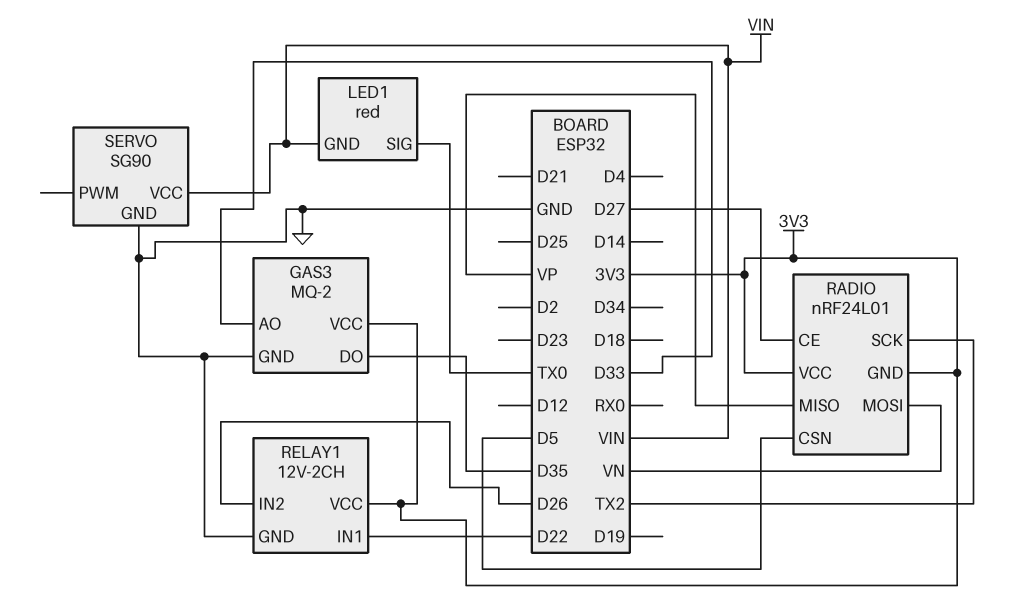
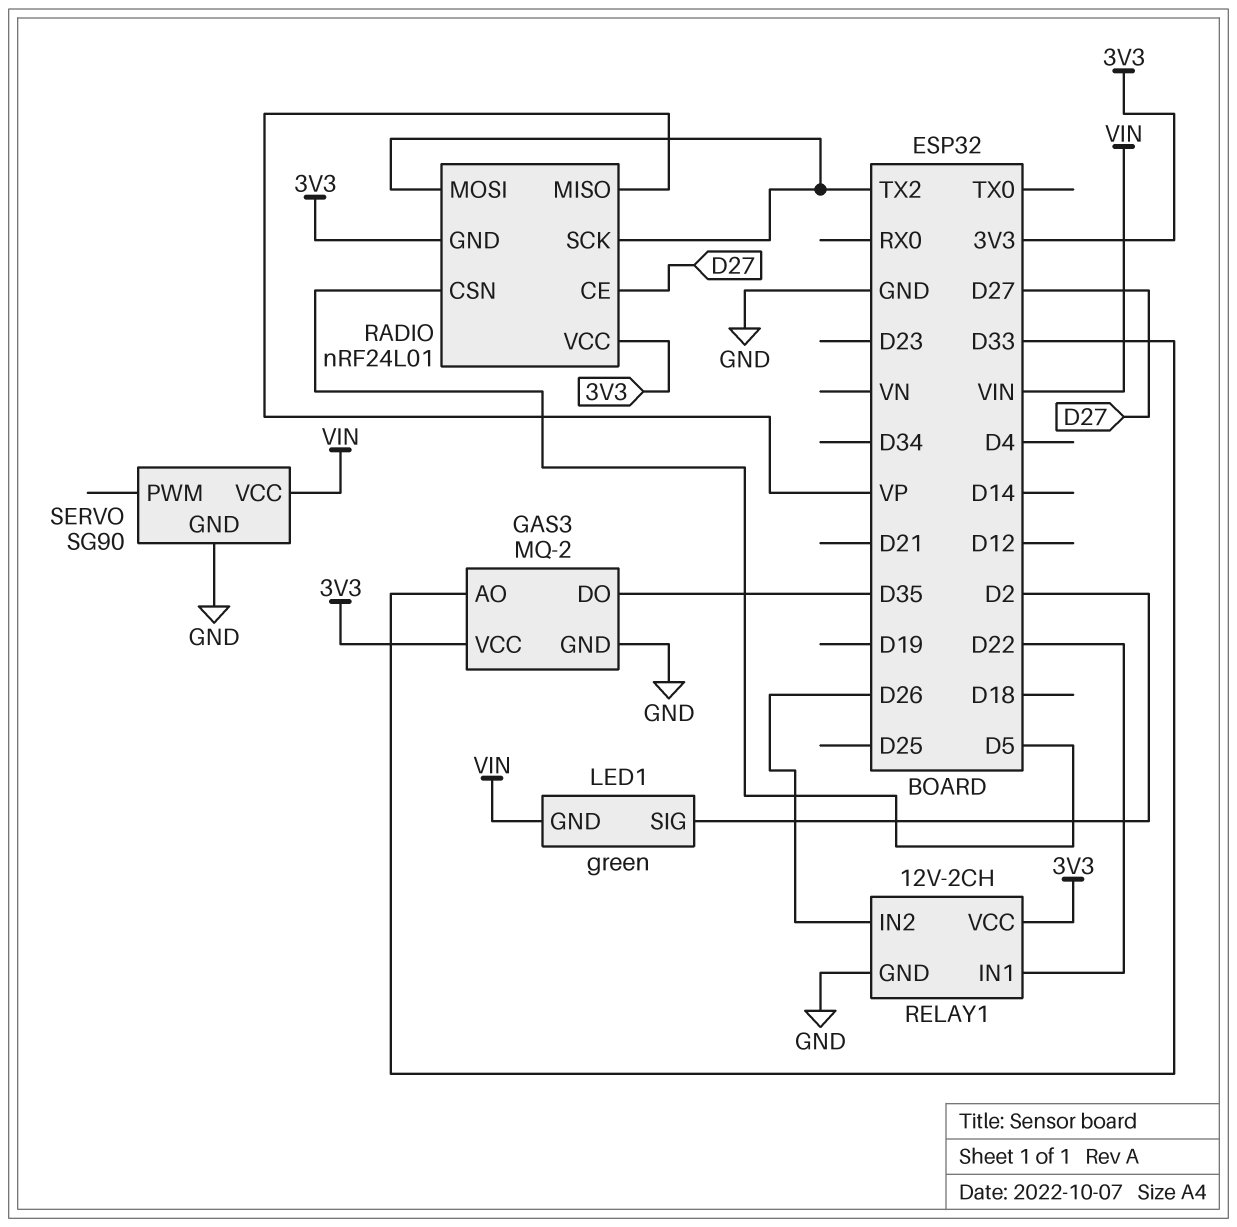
LED1: red -> green
LED1 pin SIG: TX0 -> D2
RADIO pin MOSI: VN -> TX2

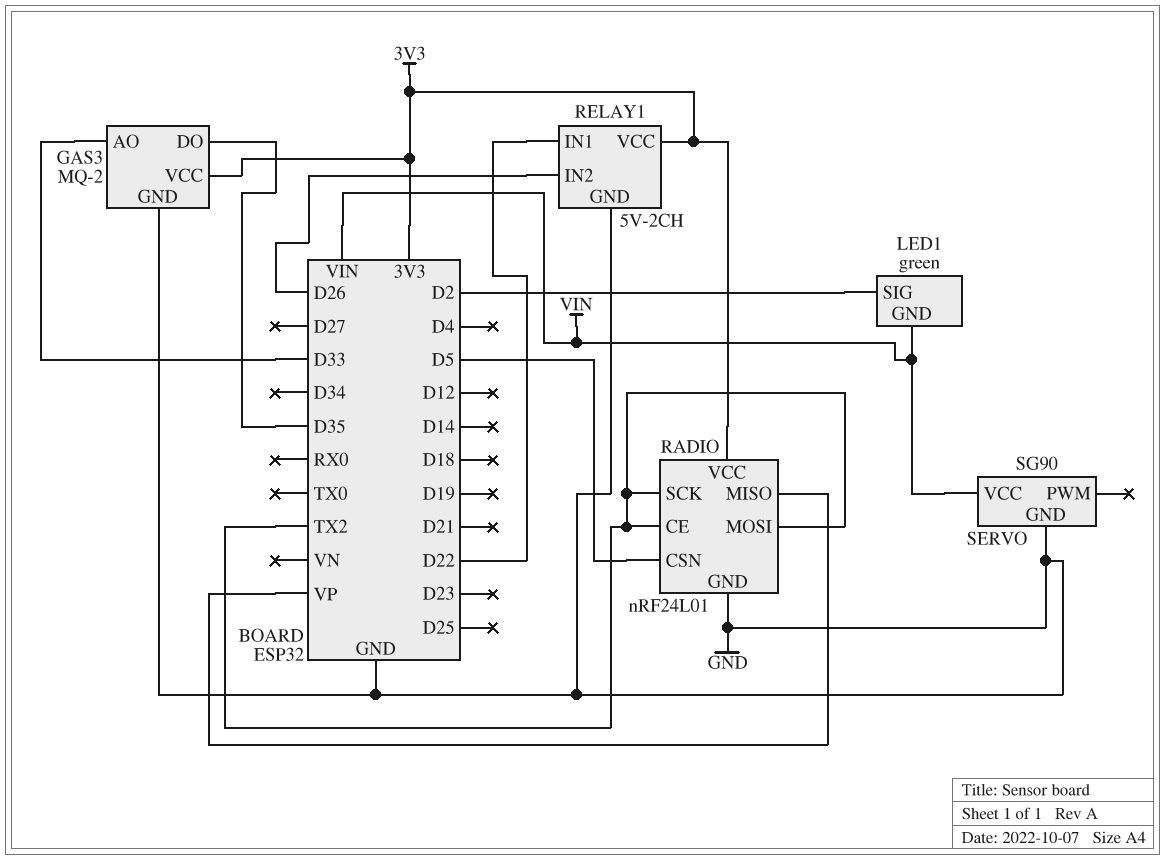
RADIO pin CE: D27 -> TX2
RADIO pin GND: 3V3 -> GND
RELAY1: 12V-2CH -> 5V-2CH

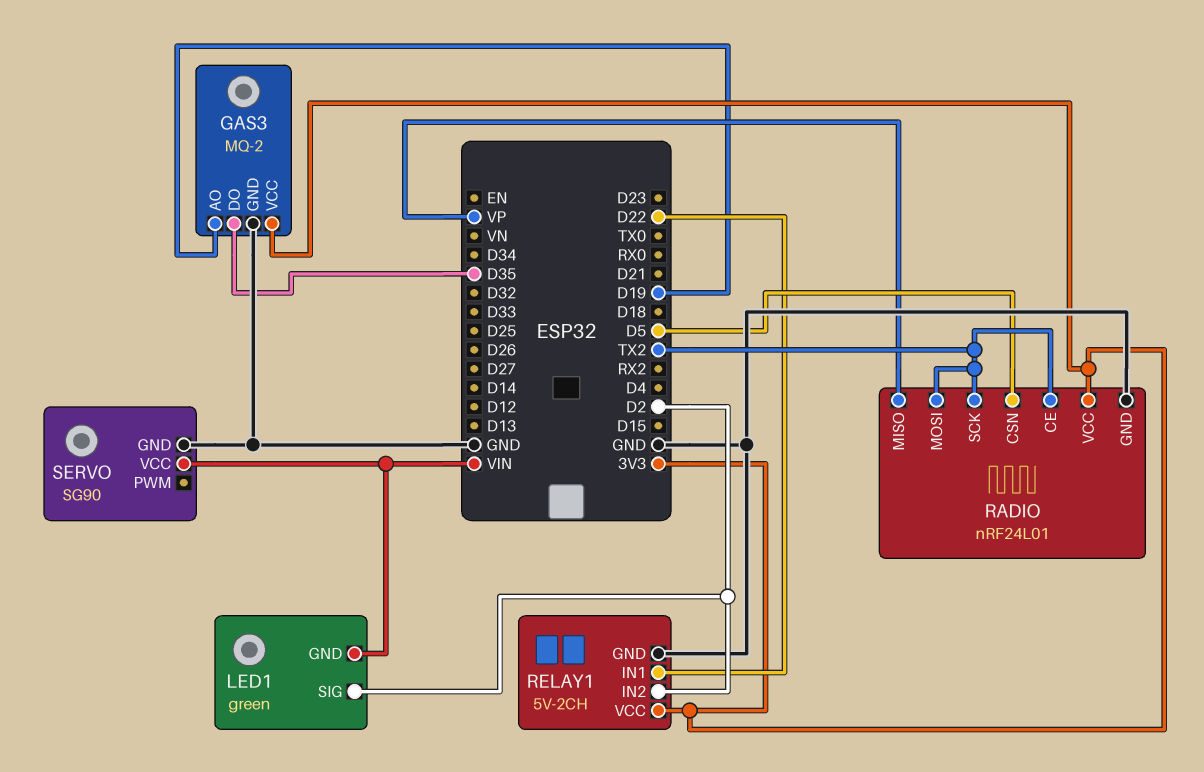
GAS3 pin AO: D33 -> D19
RELAY1 pin IN2: D26 -> D2

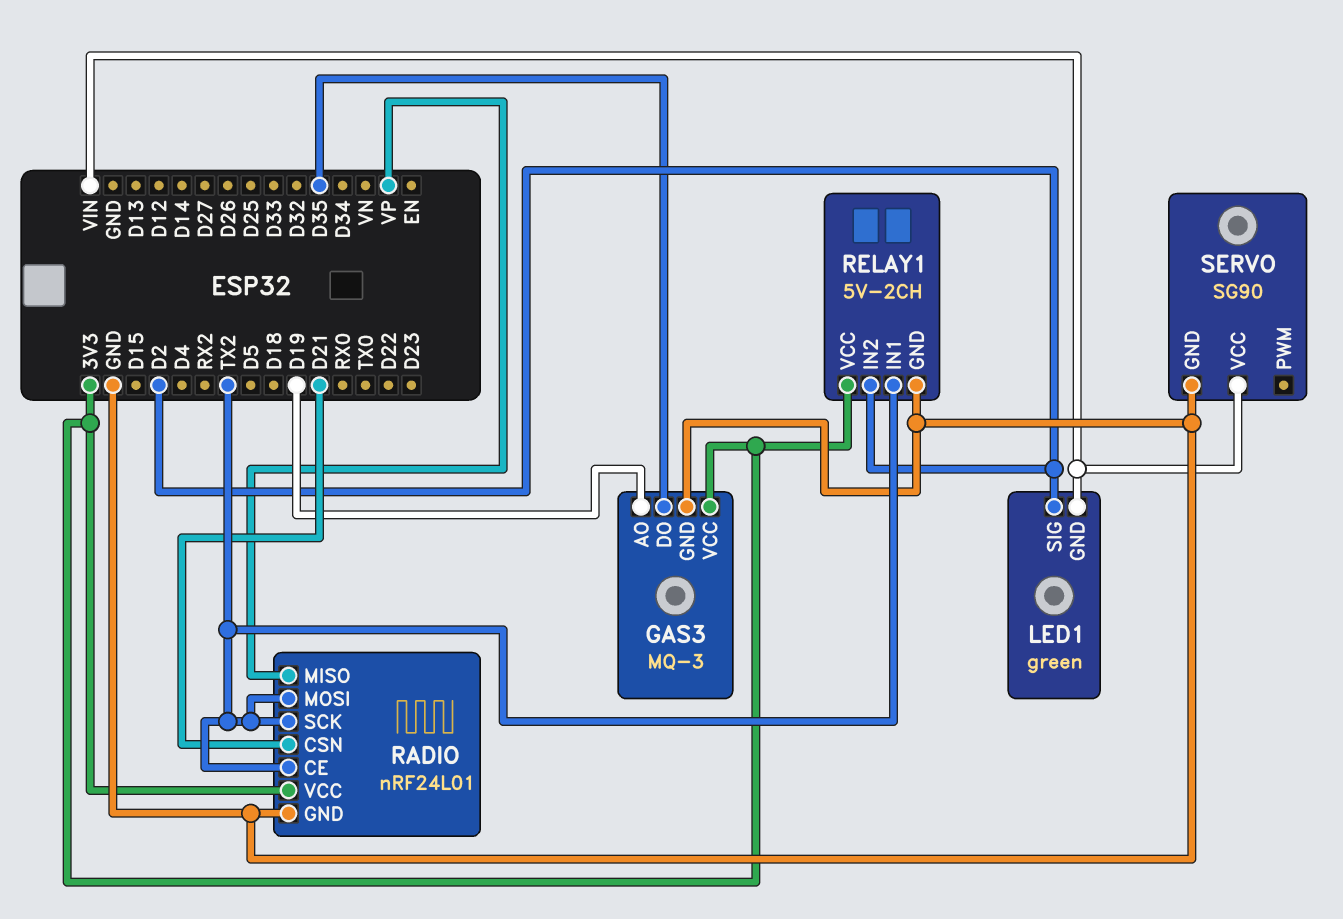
GAS3: MQ-2 -> MQ-3
RADIO pin CSN: D5 -> D21
RELAY1 pin IN1: D22 -> TX2

